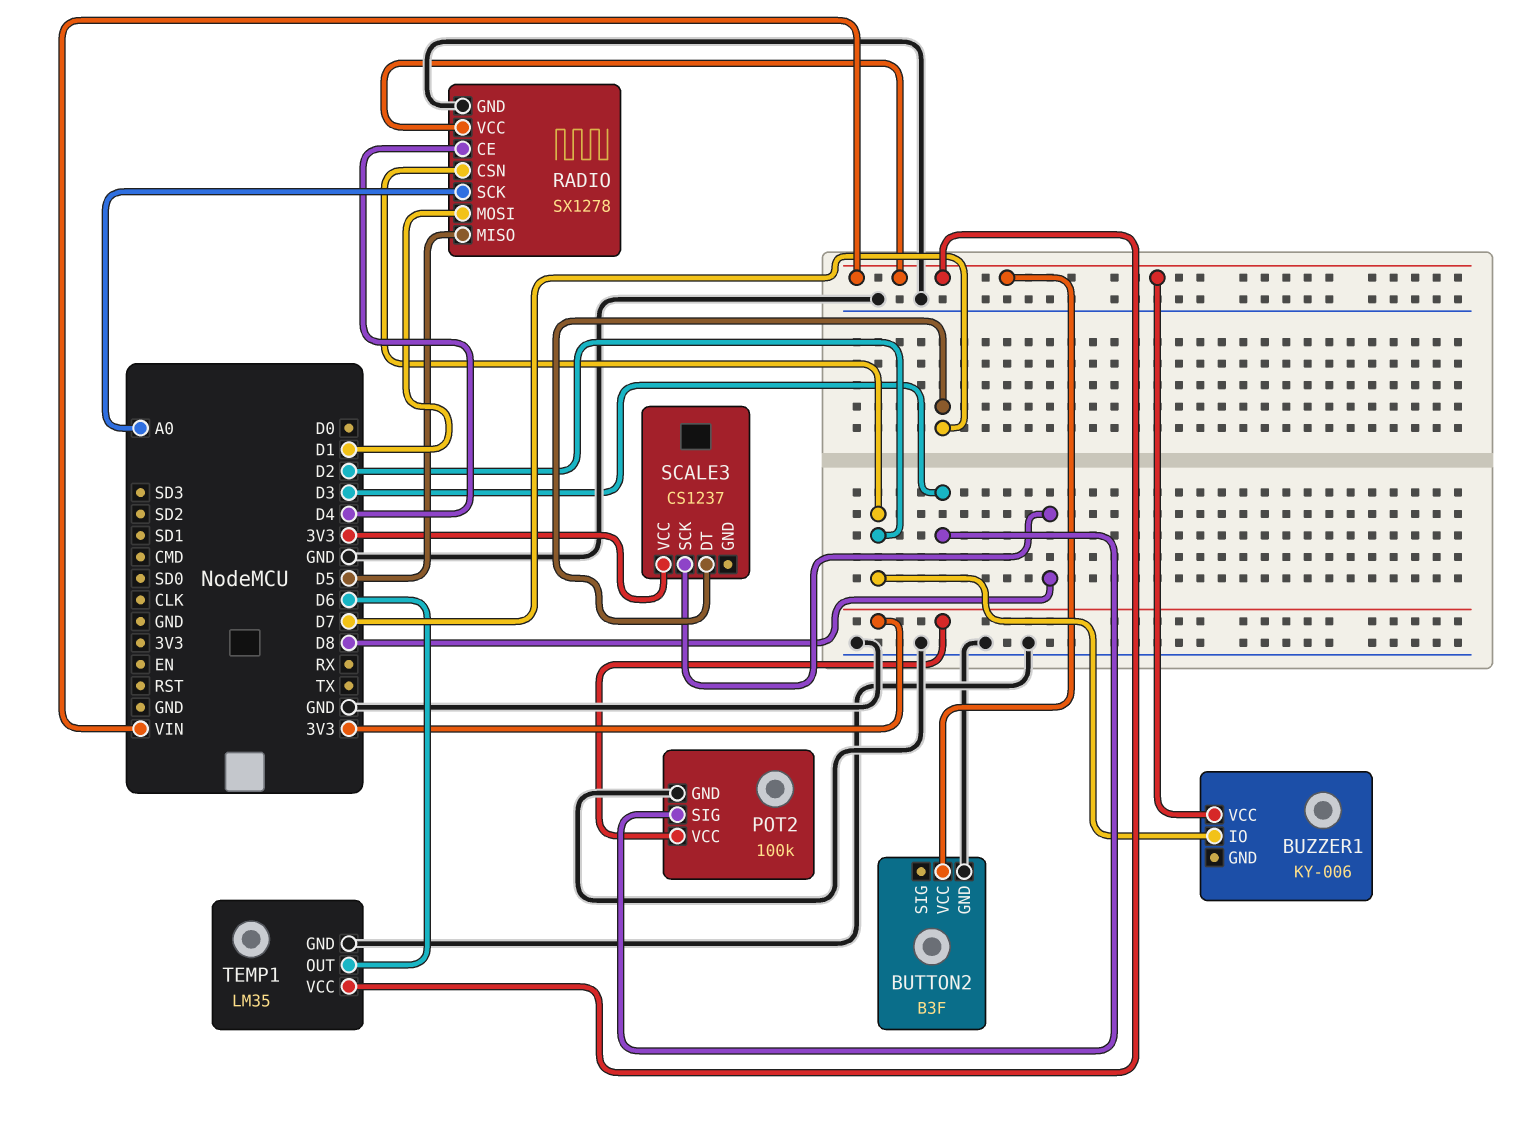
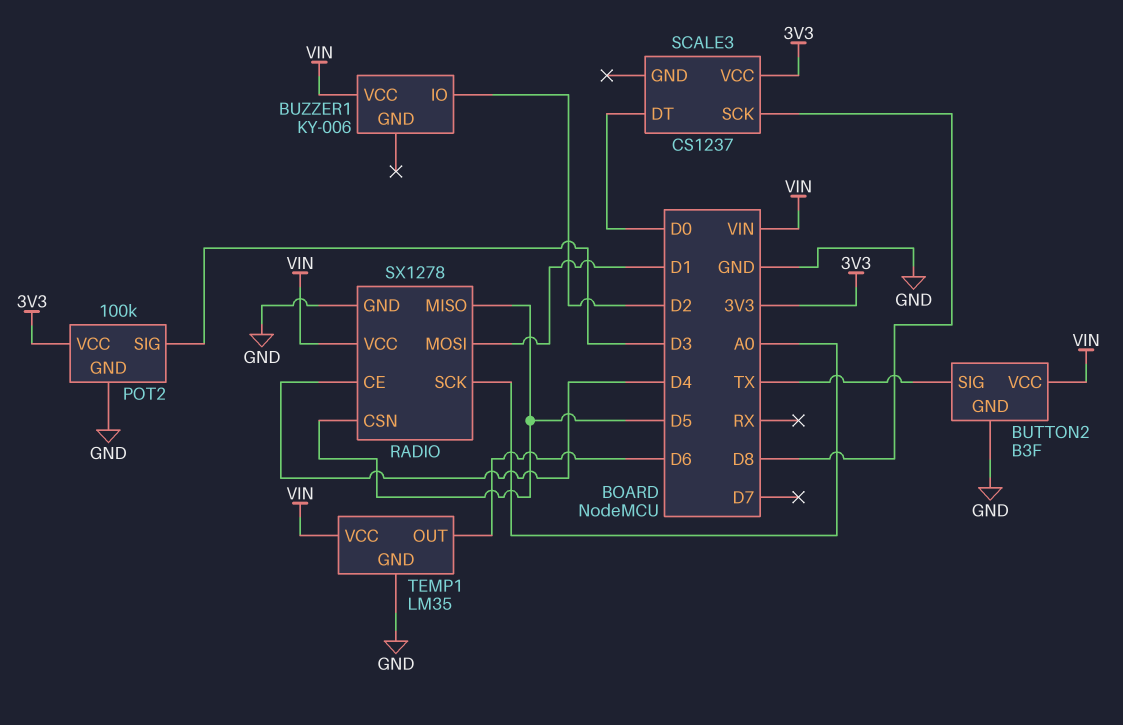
BUTTON2 pin SIG: none -> TX
RADIO pin CSN: D2 -> D5
SCALE3 pin DT: D7 -> D0

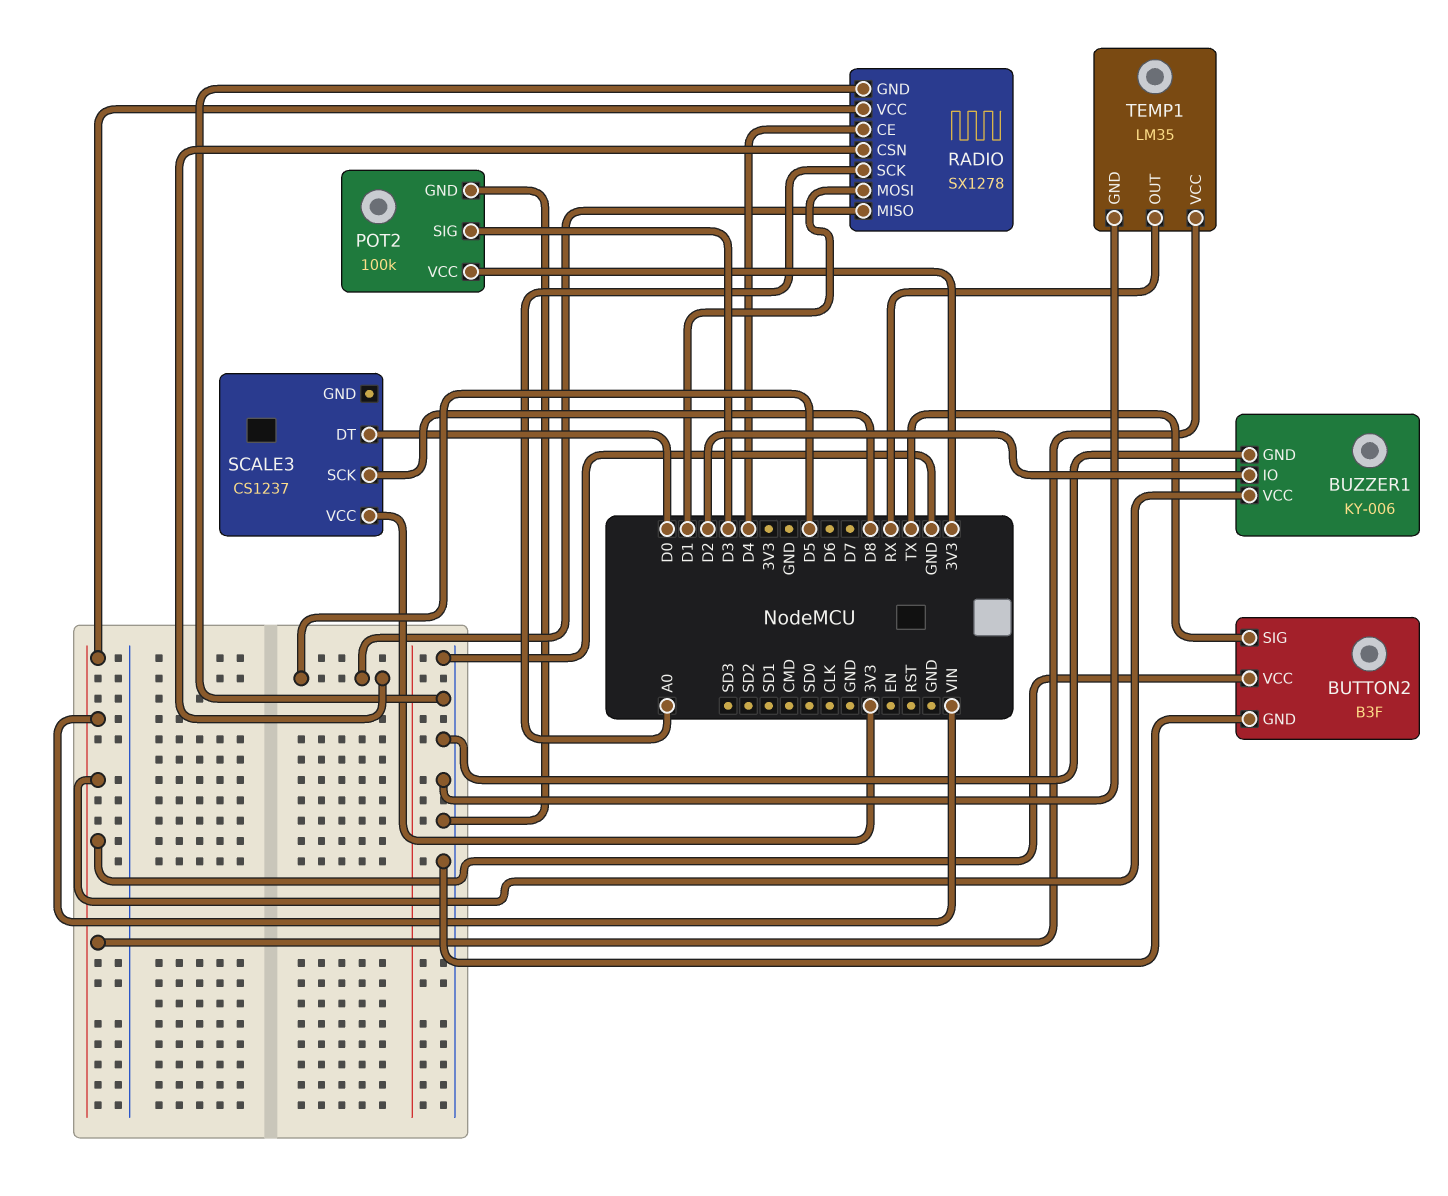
BUZZER1 pin GND: none -> GND
TEMP1 pin OUT: D6 -> RX

